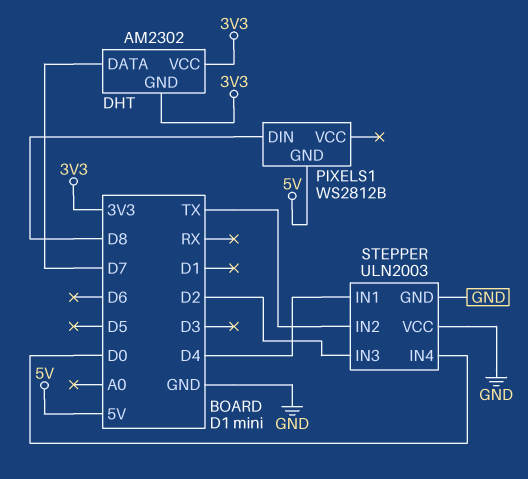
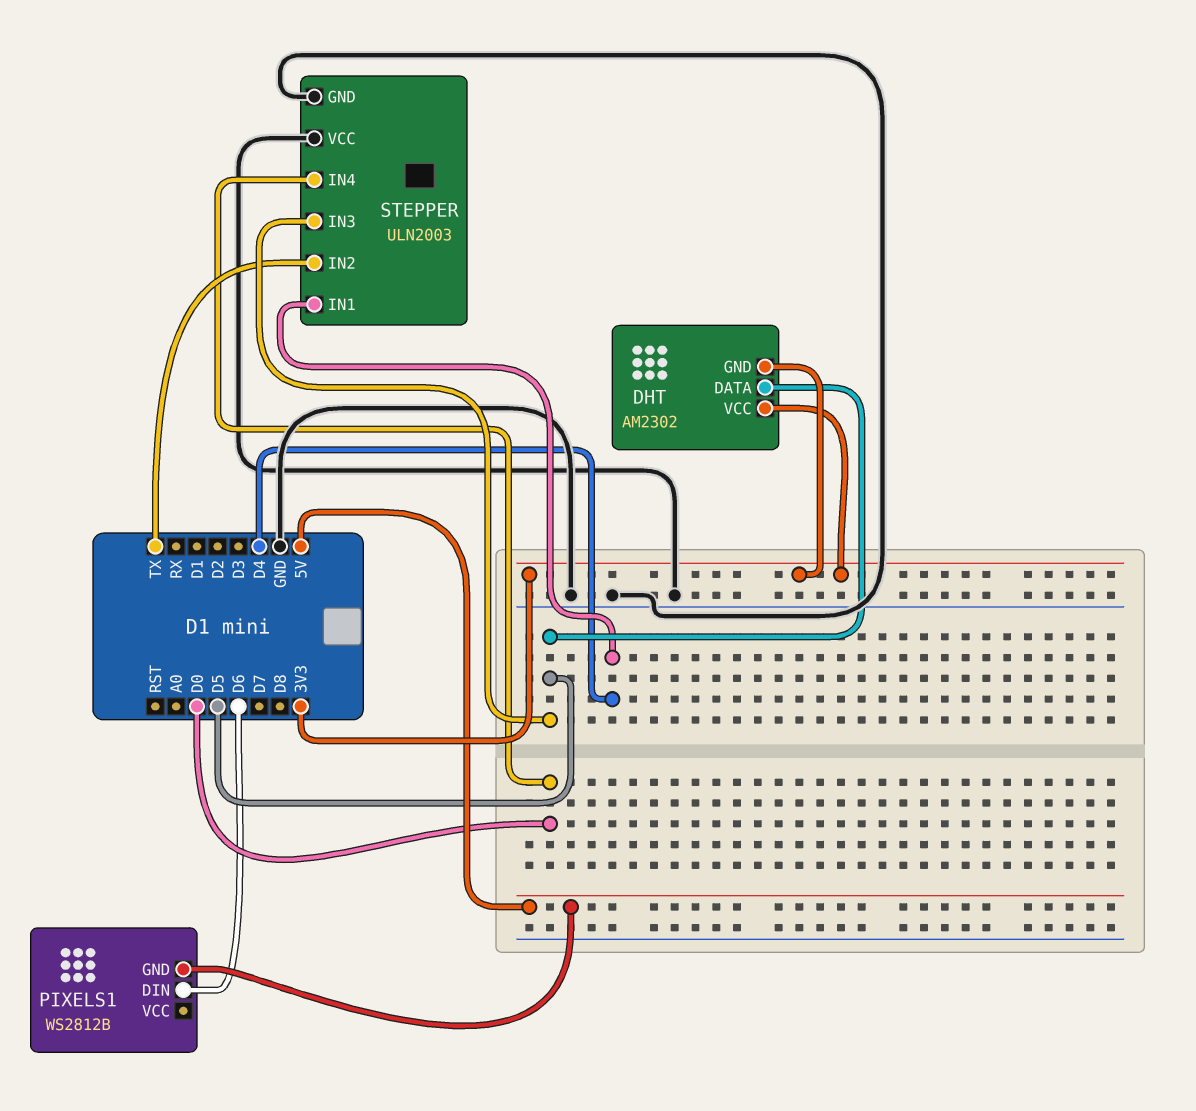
DHT pin DATA: D7 -> D5
PIXELS1 pin DIN: D8 -> D6
STEPPER pin IN3: D2 -> D5

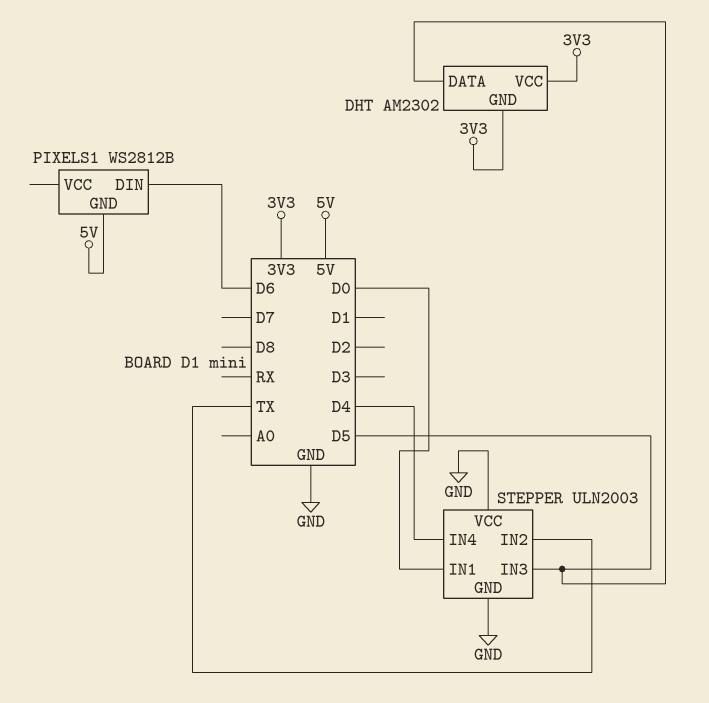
STEPPER pin IN1: D4 -> D0
STEPPER pin IN4: D0 -> D4

